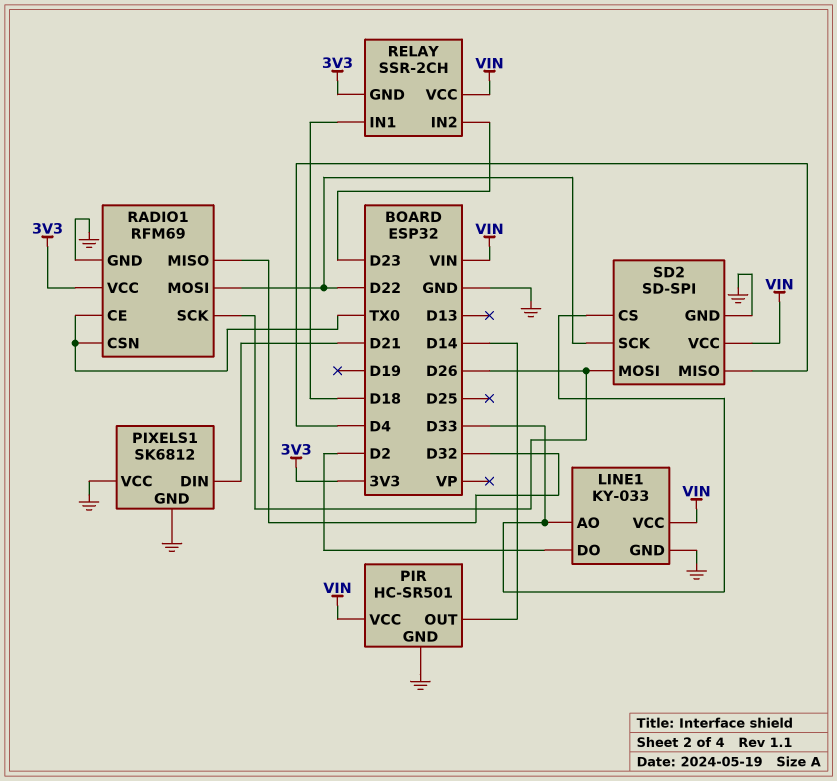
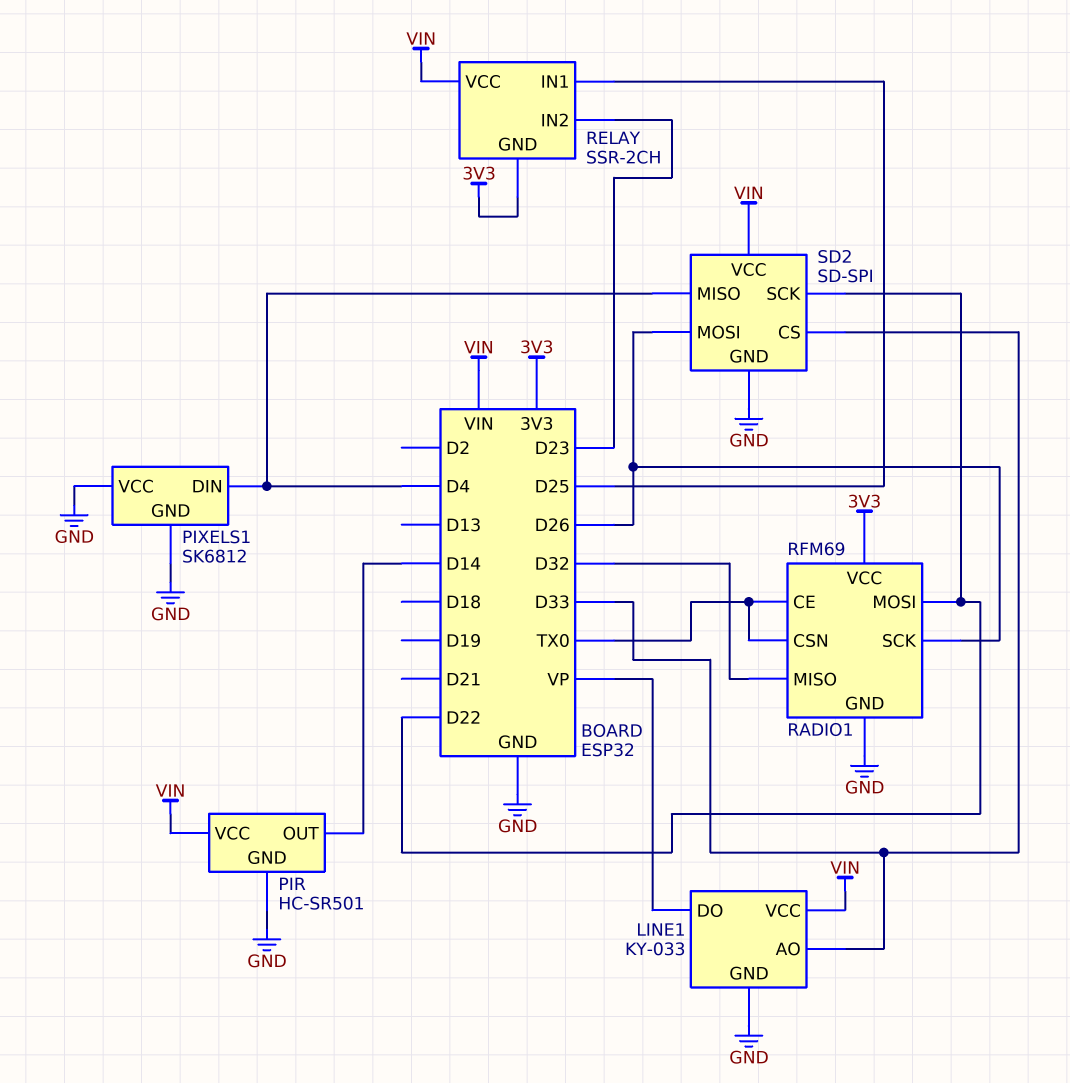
LINE1 pin DO: D2 -> VP
PIXELS1 pin DIN: D21 -> D4
RELAY pin IN1: D18 -> D25

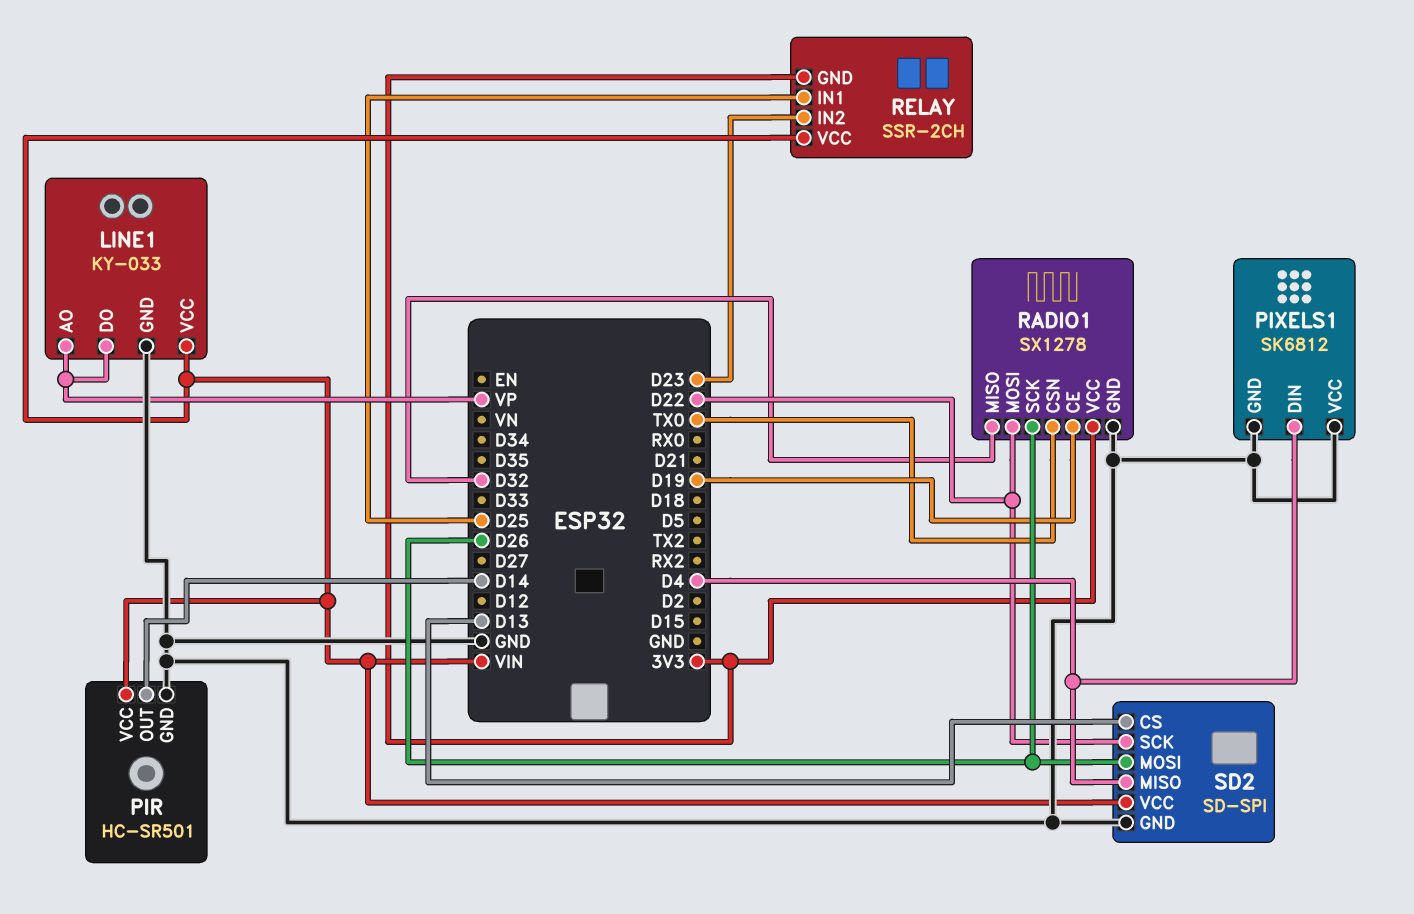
LINE1 pin AO: D33 -> VP
RADIO1: RFM69 -> SX1278
RADIO1 pin CE: TX0 -> D19
SD2 pin CS: D33 -> D13

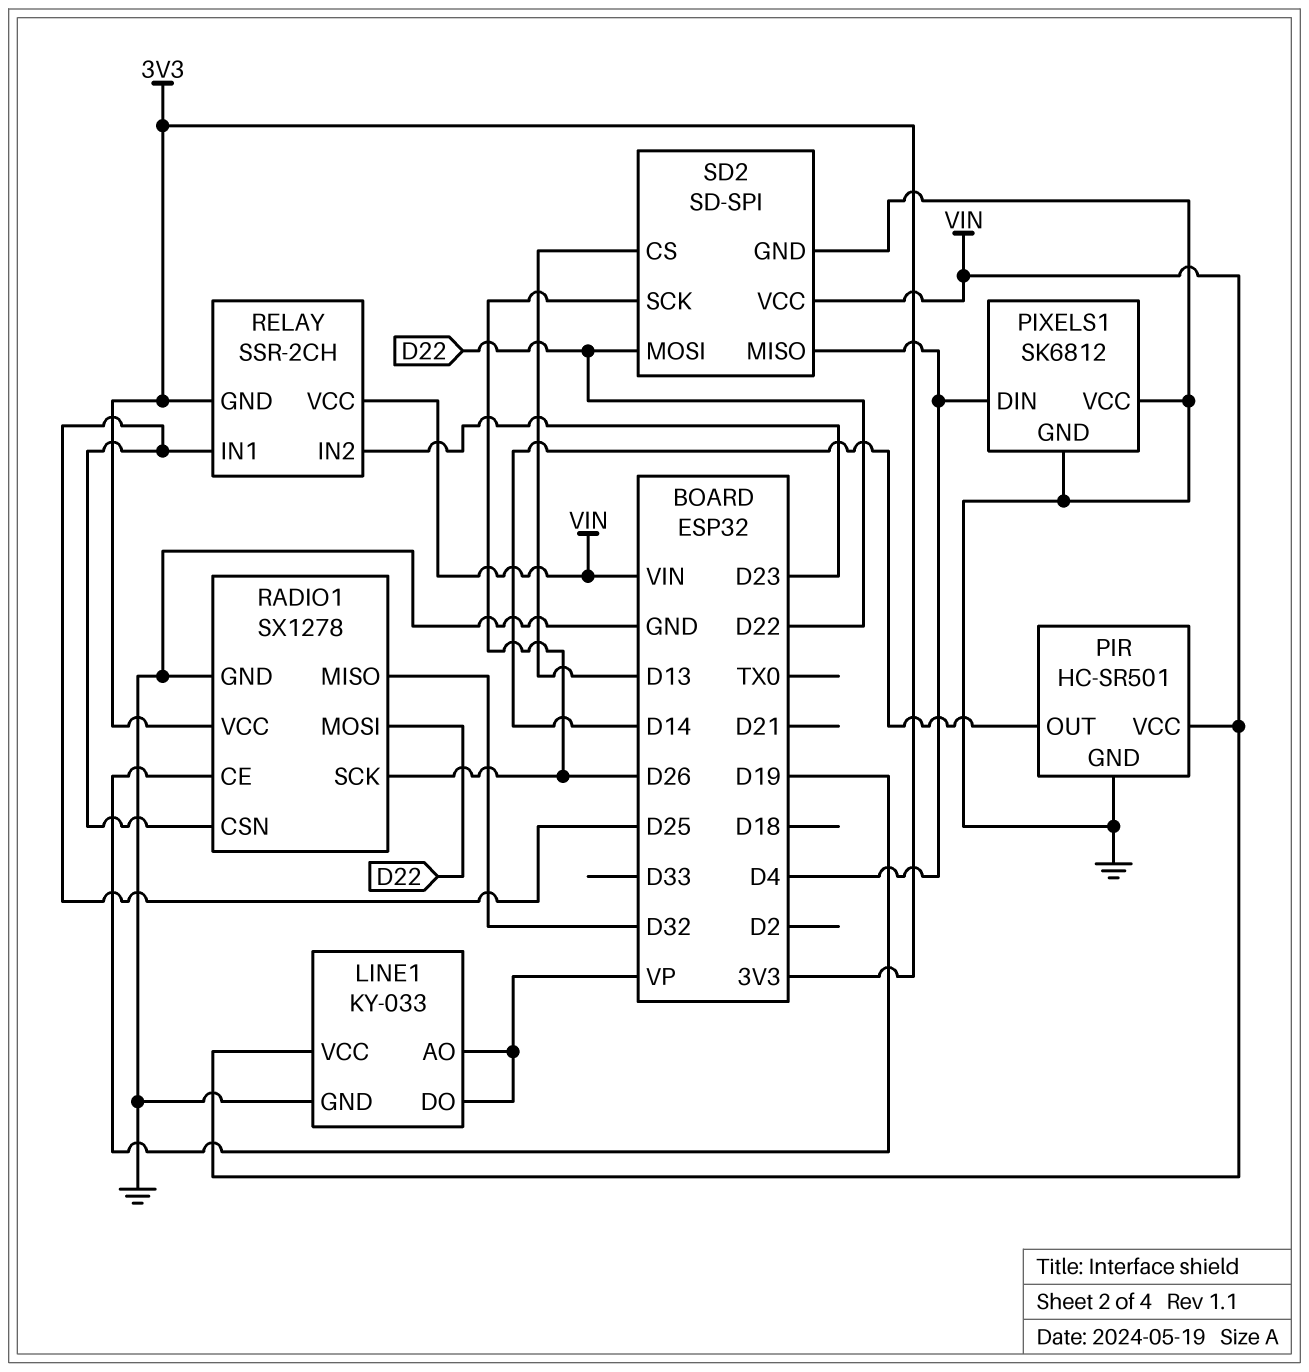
RADIO1 pin CSN: TX0 -> D25
SD2 pin MOSI: D26 -> D22
SD2 pin SCK: D22 -> D26

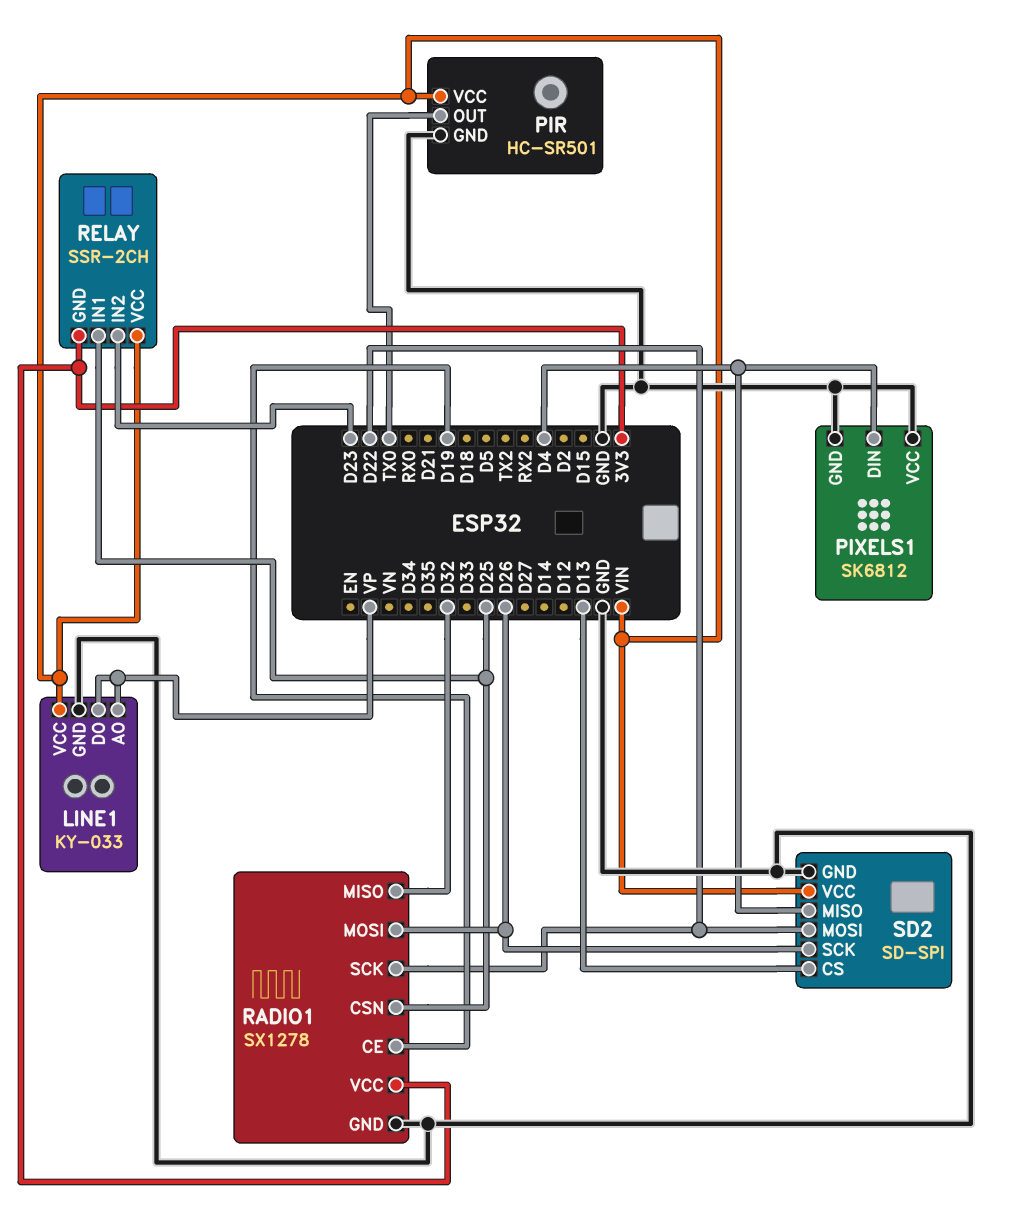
PIR pin OUT: D14 -> TX0
RADIO1 pin MOSI: D22 -> D26
RADIO1 pin SCK: D26 -> D22

